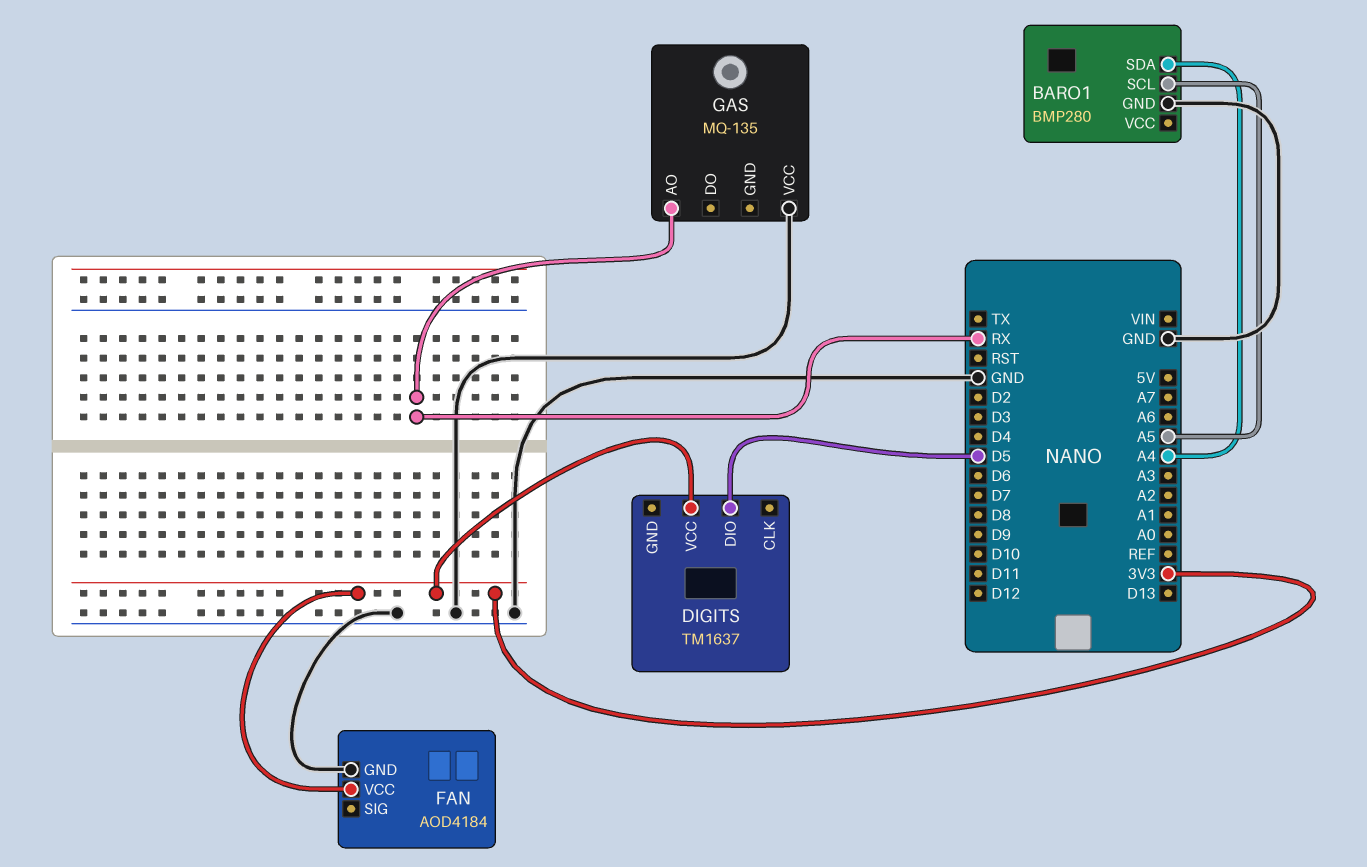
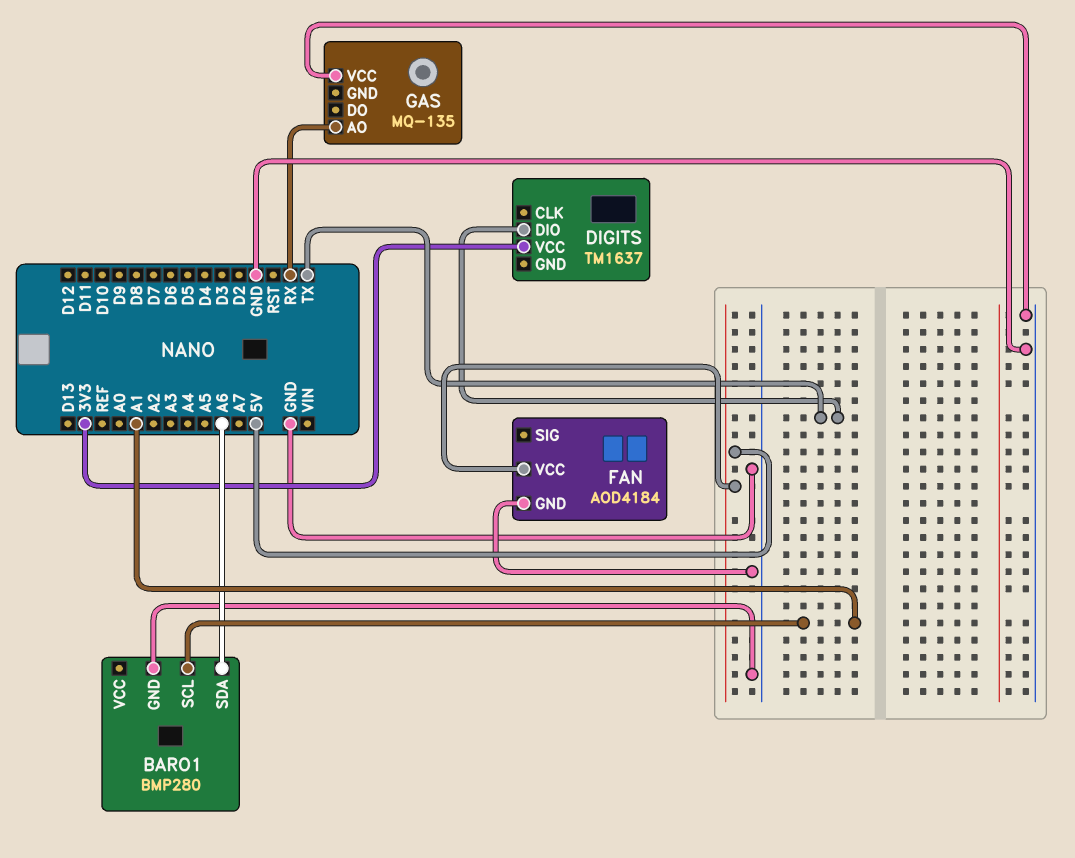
BARO1 pin SCL: A5 -> A1
BARO1 pin SDA: A4 -> A6
DIGITS pin DIO: D5 -> TX
FAN pin VCC: 3V3 -> 5V

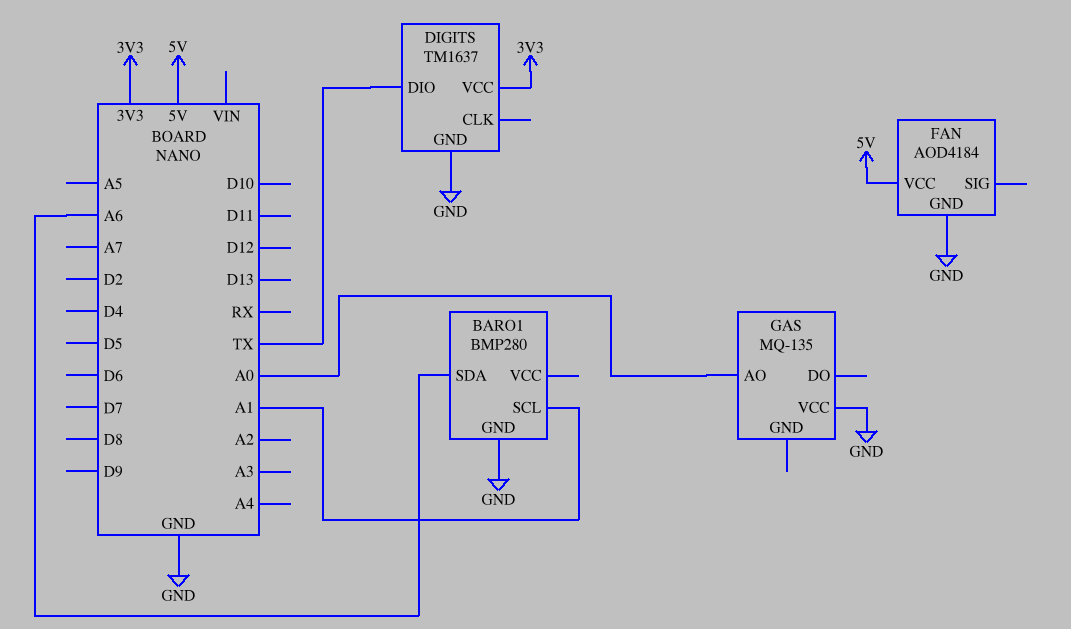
DIGITS pin GND: none -> GND
GAS pin AO: RX -> A0

